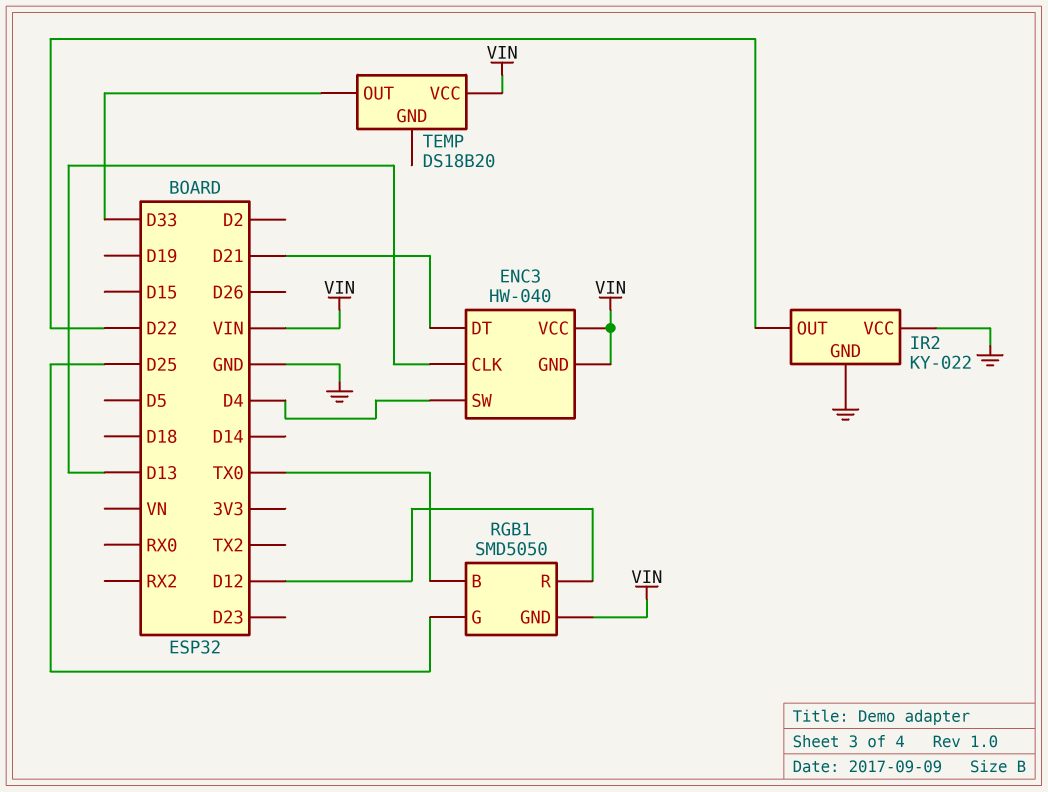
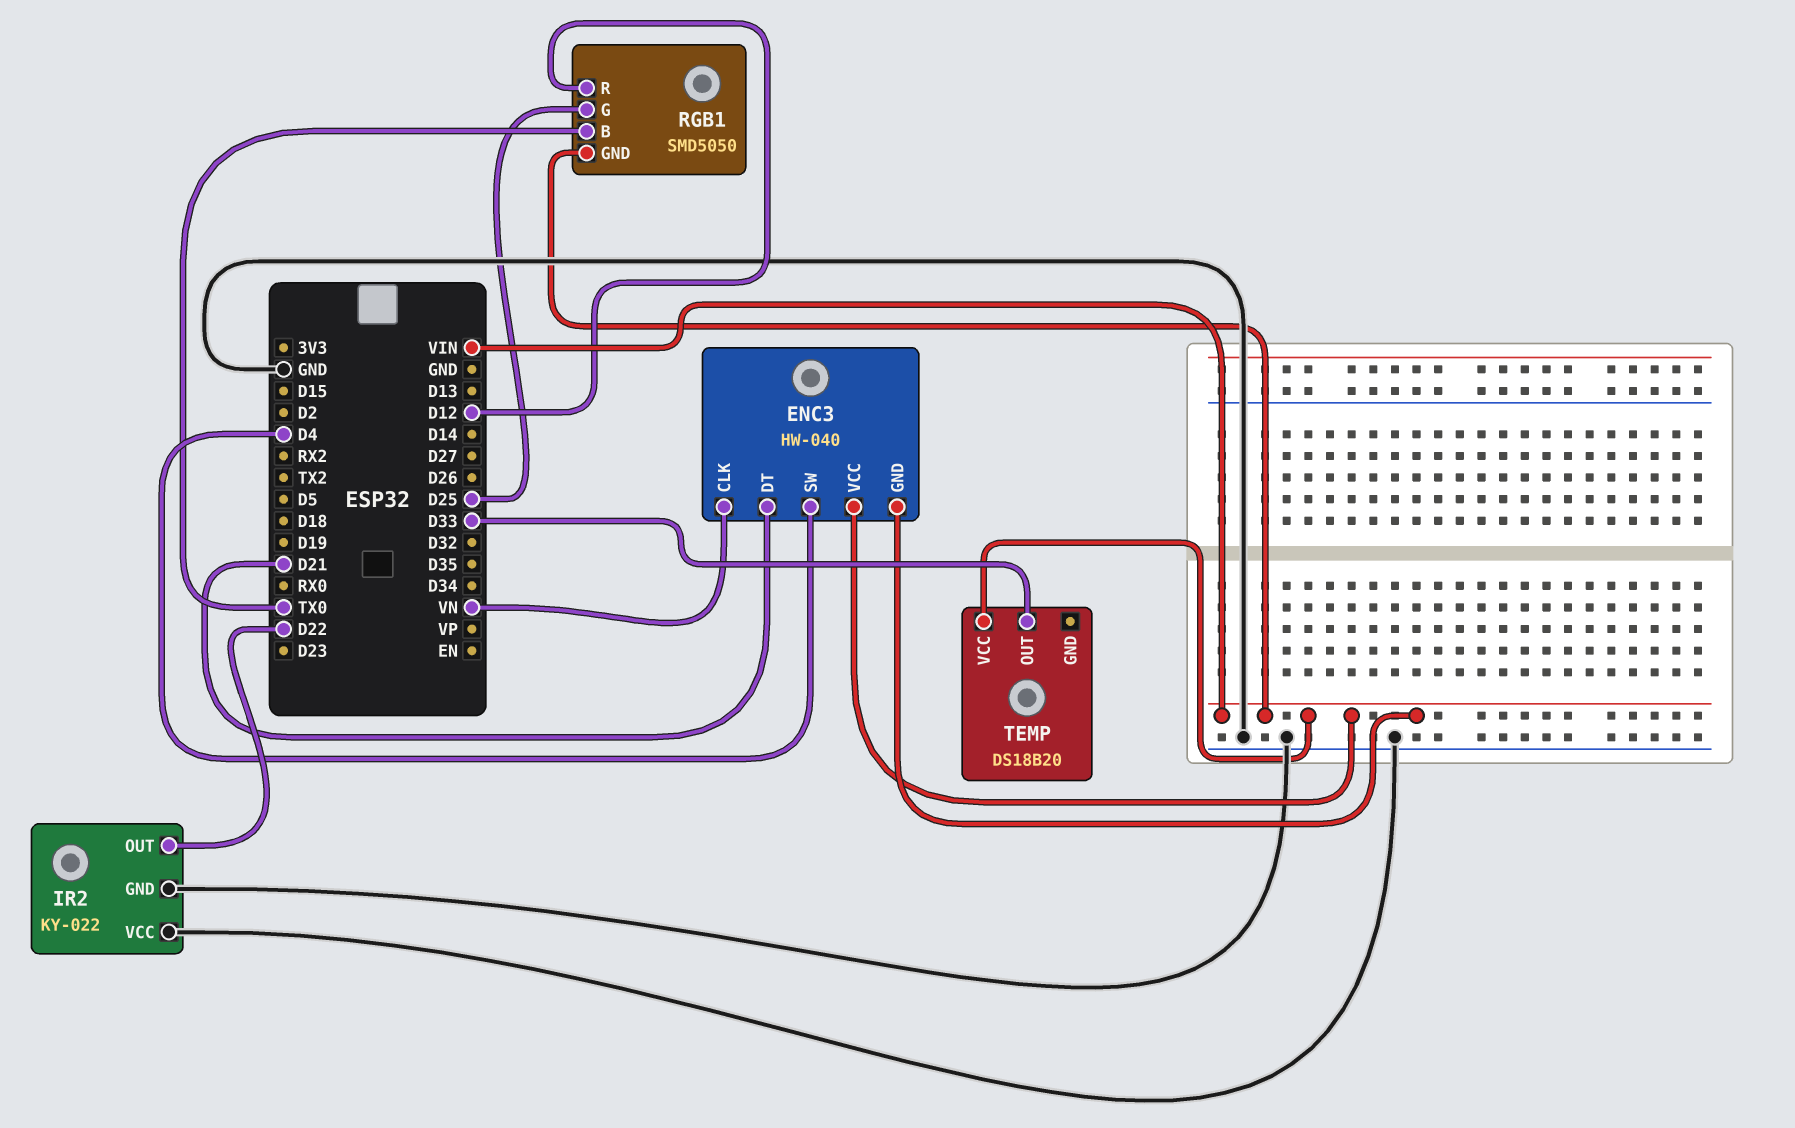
ENC3 pin CLK: D13 -> VN

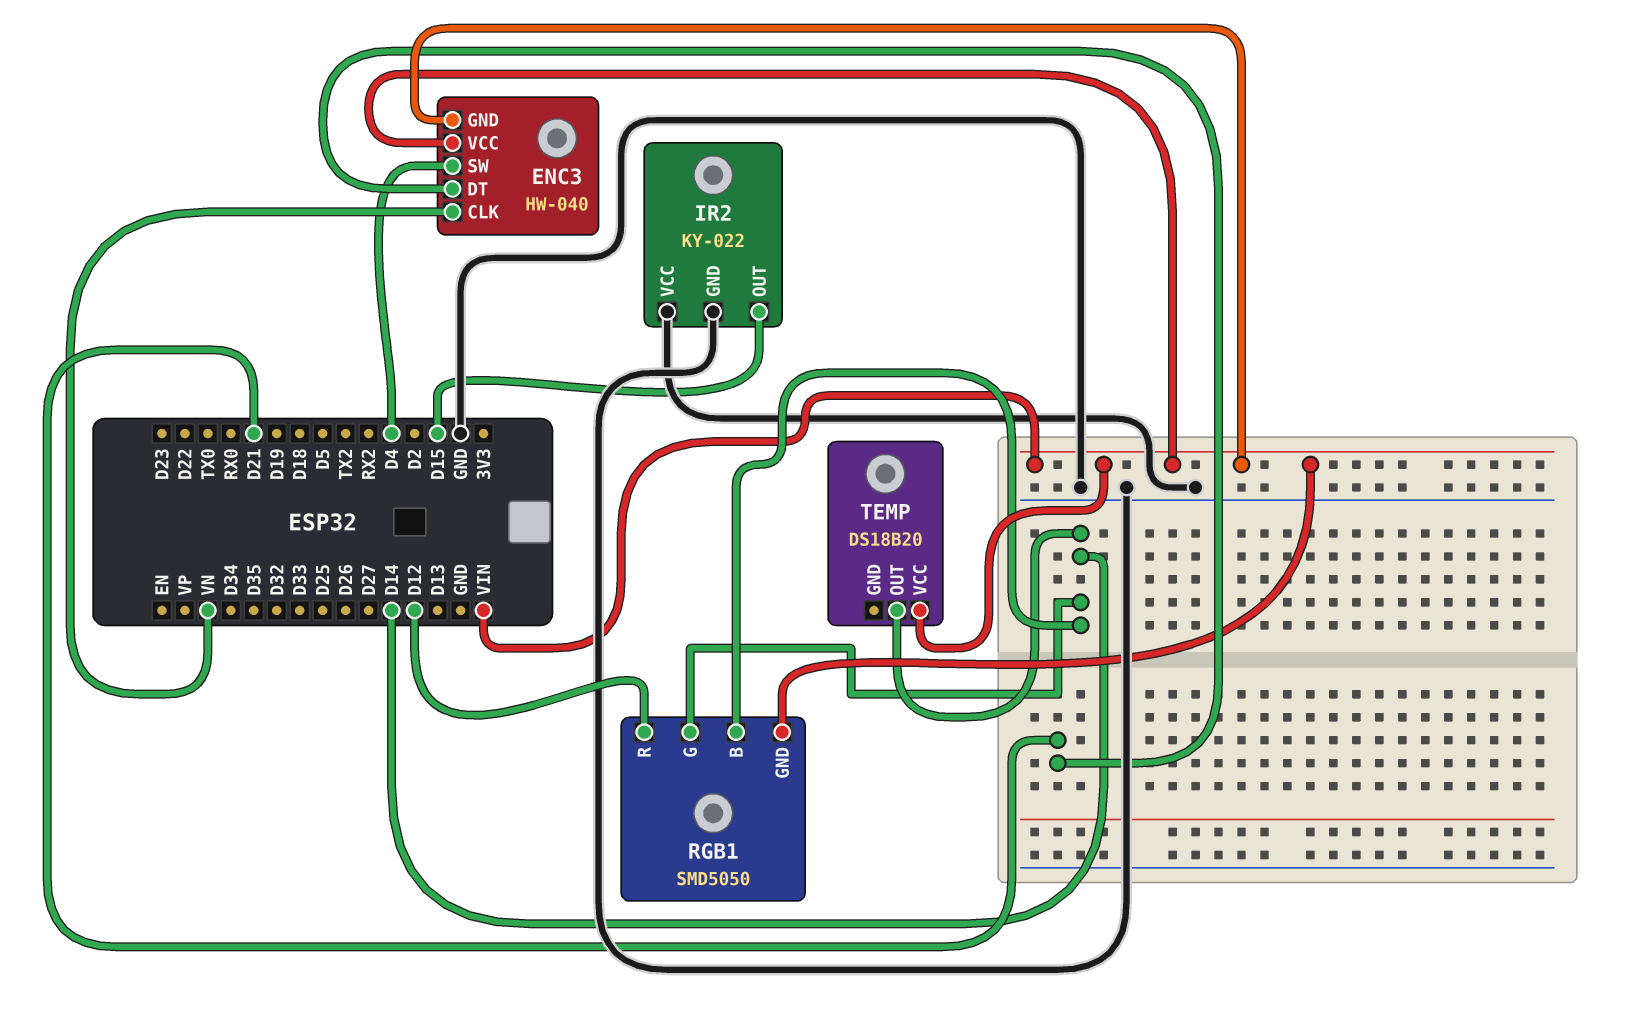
IR2 pin OUT: D22 -> D15
RGB1 pin B: TX0 -> D14
RGB1 pin G: D25 -> D14
TEMP pin OUT: D33 -> D14

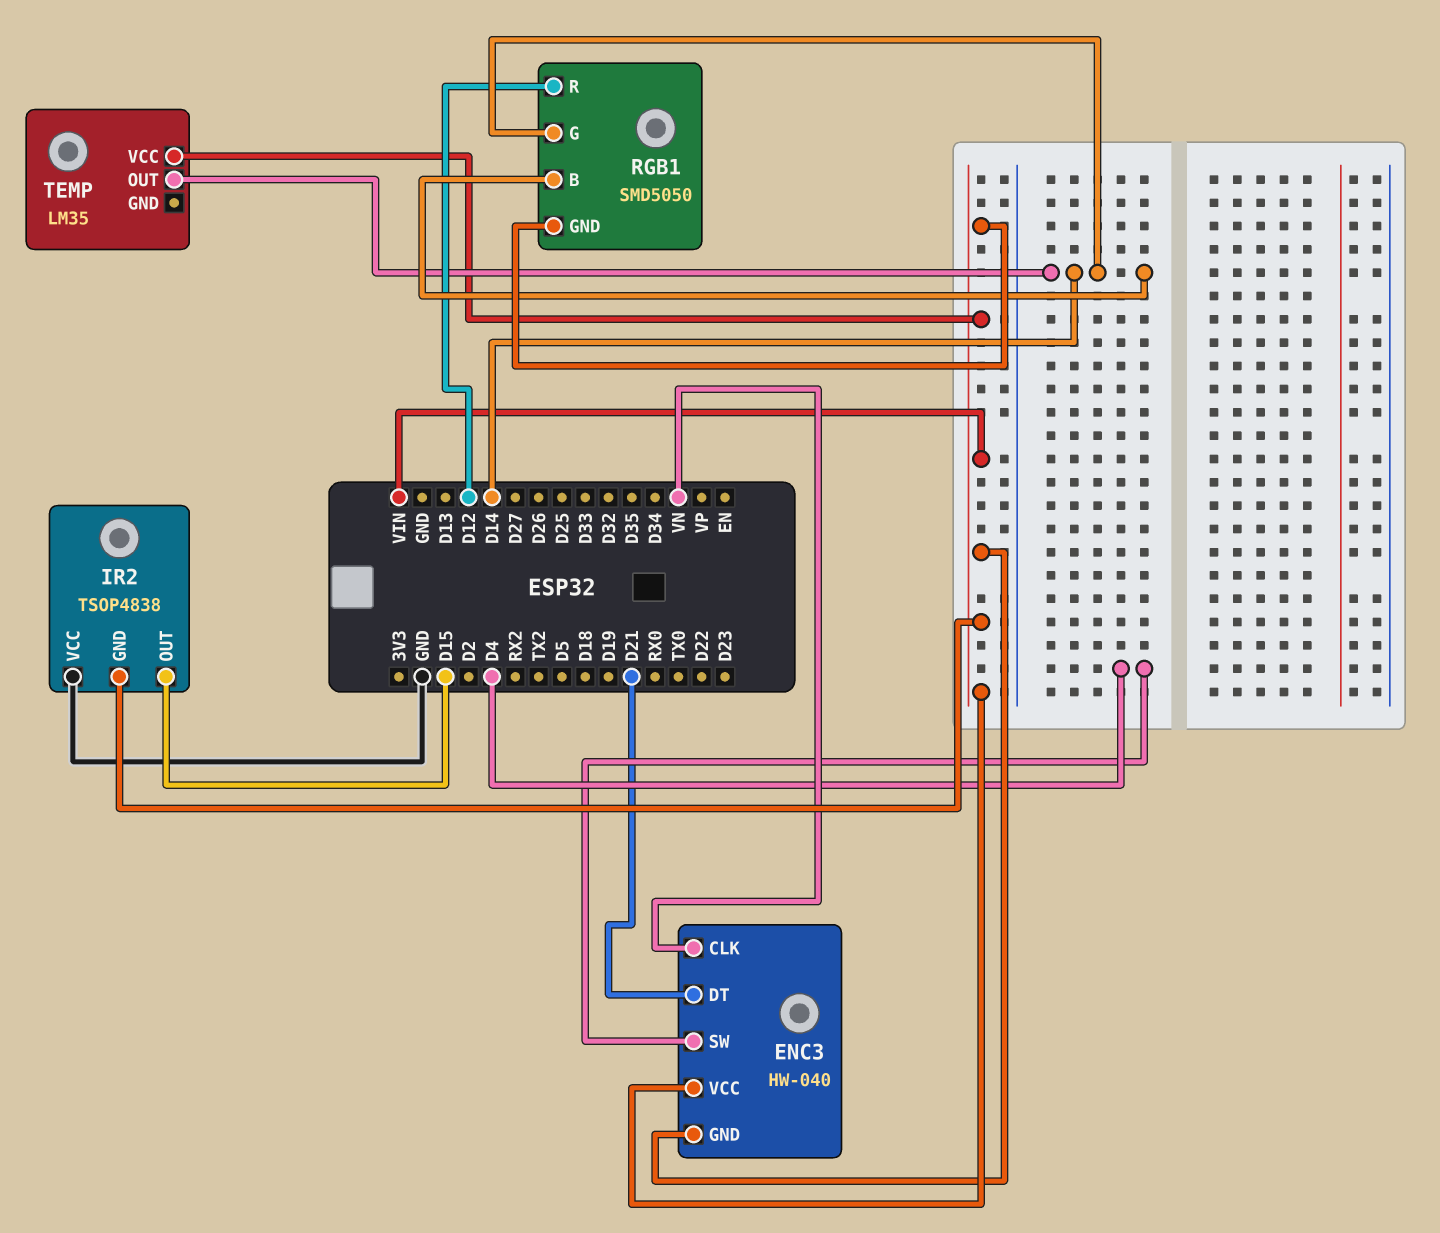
IR2: KY-022 -> TSOP4838
IR2 pin GND: GND -> VIN
TEMP: DS18B20 -> LM35

